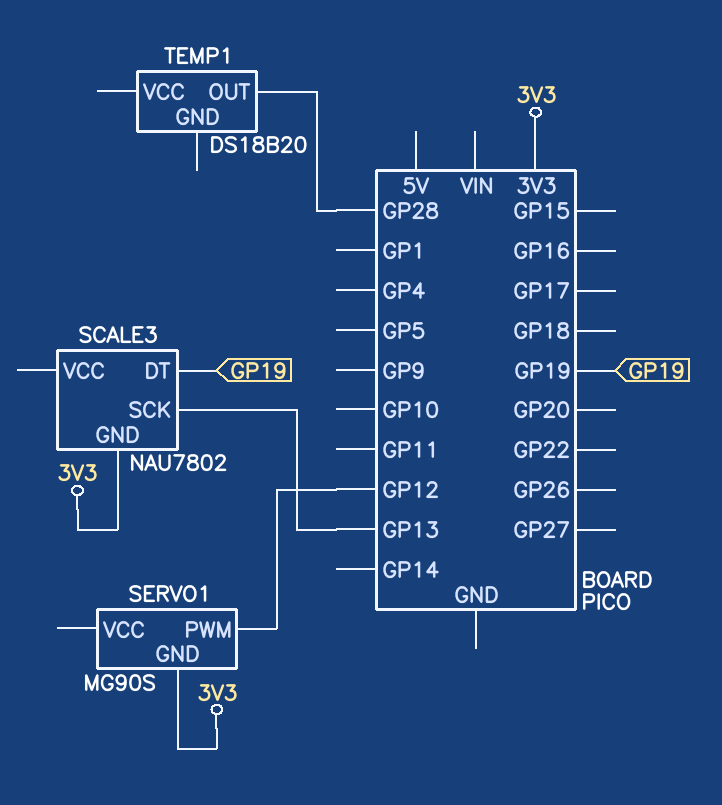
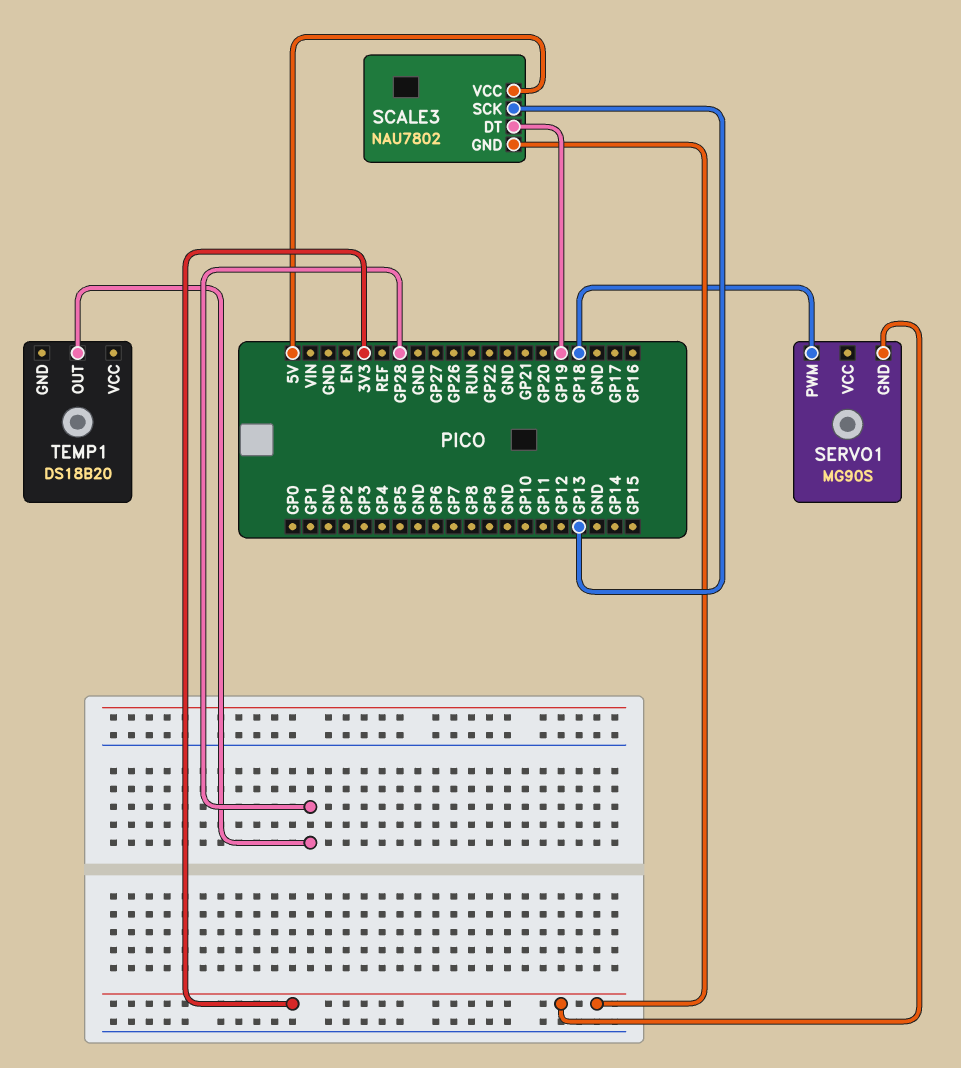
SCALE3 pin VCC: none -> 5V
SERVO1 pin PWM: GP12 -> GP18

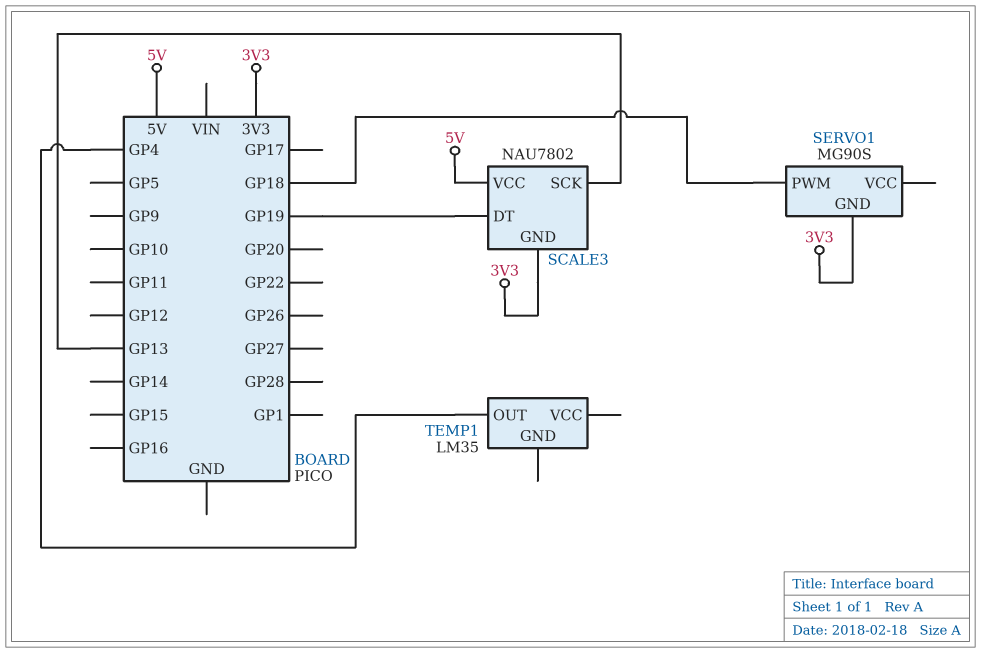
TEMP1: DS18B20 -> LM35
TEMP1 pin OUT: GP28 -> GP4

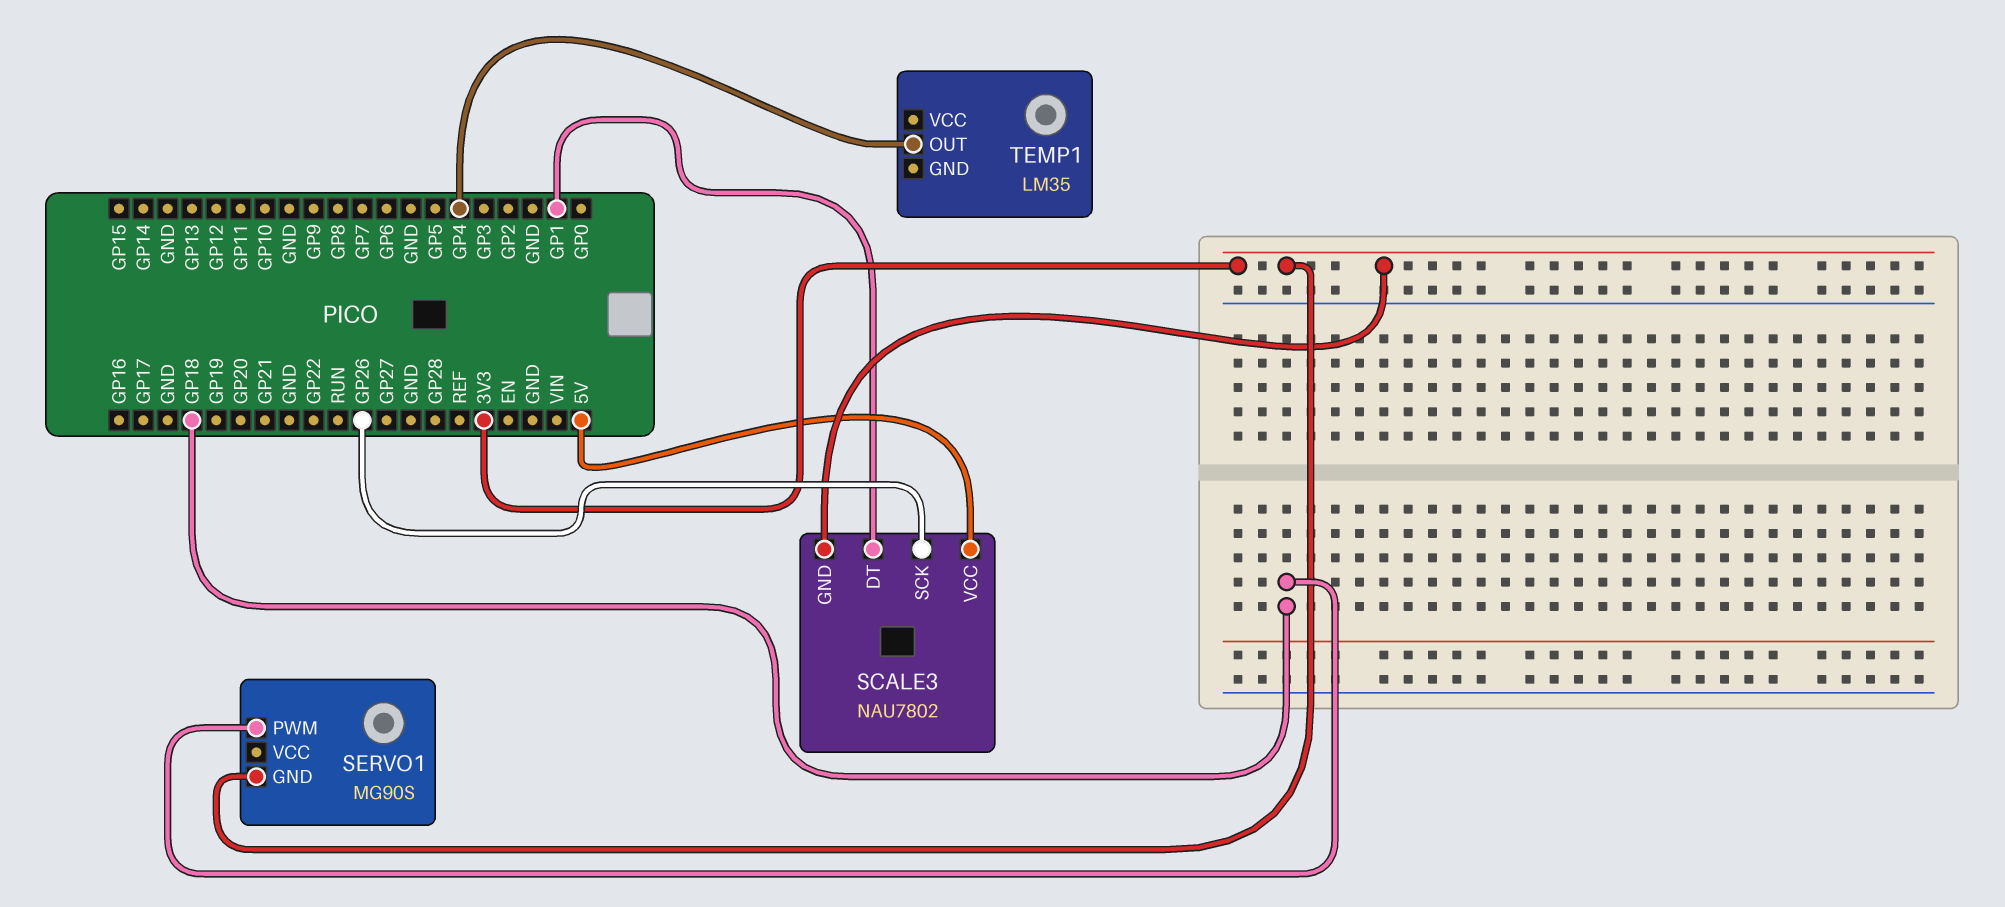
SCALE3 pin DT: GP19 -> GP1
SCALE3 pin SCK: GP13 -> GP26

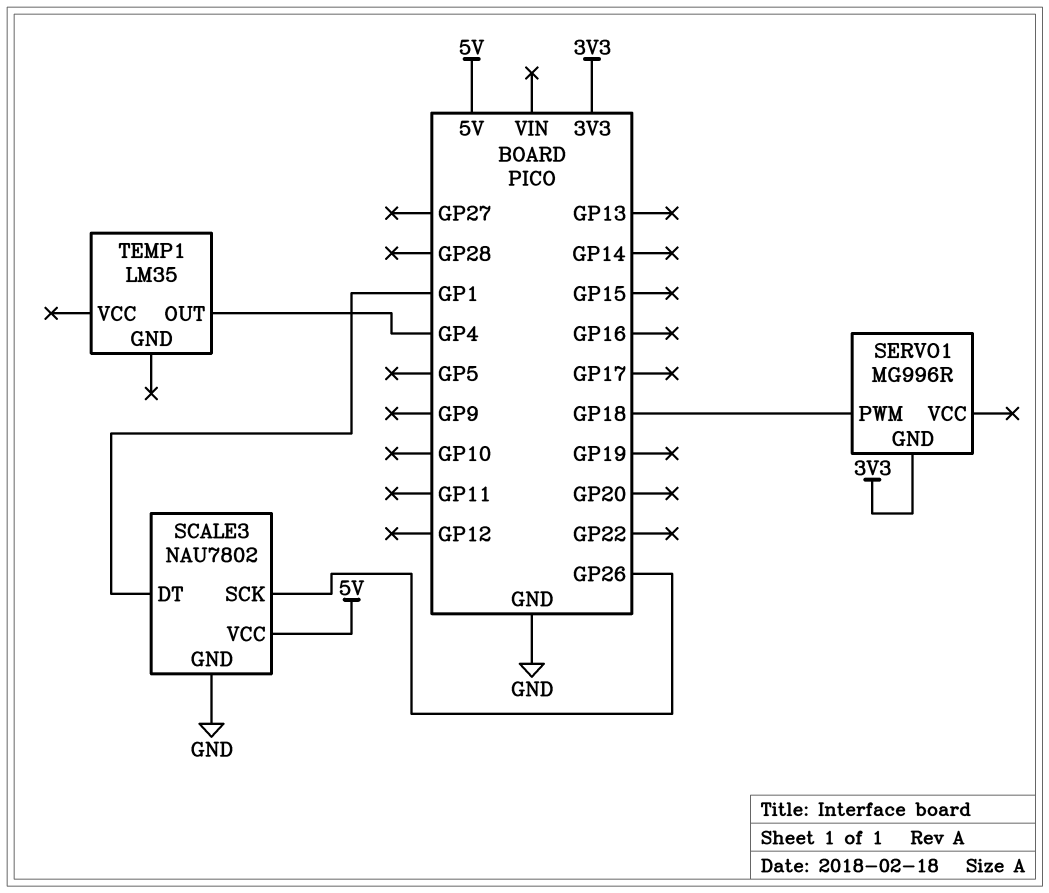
SCALE3 pin GND: 3V3 -> GND
SERVO1: MG90S -> MG996R

